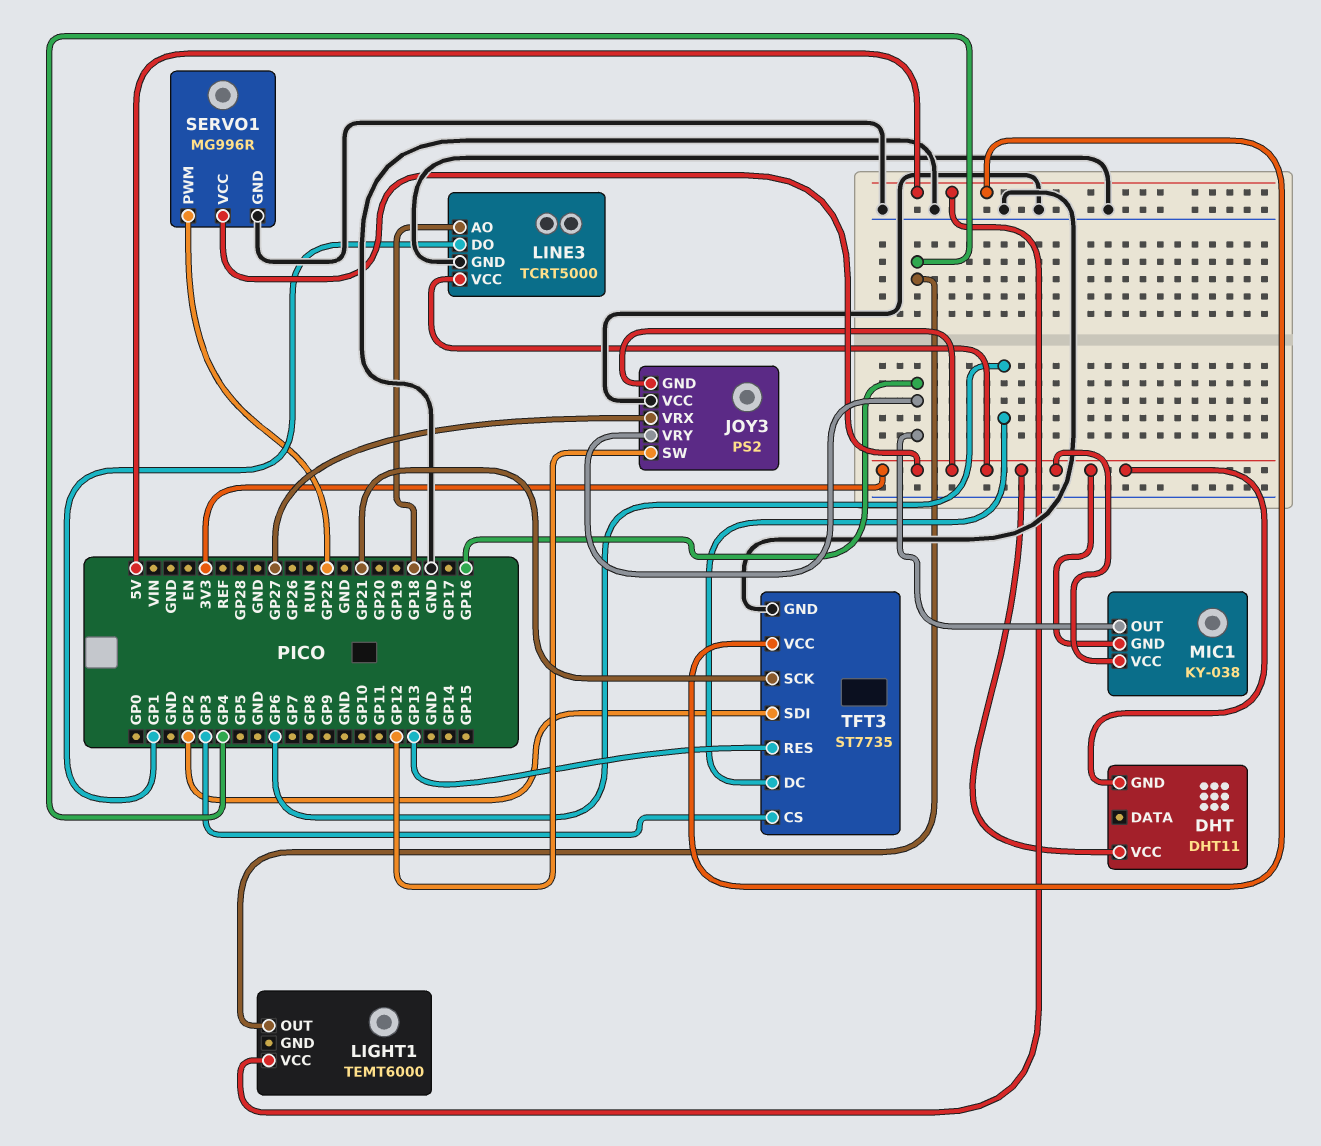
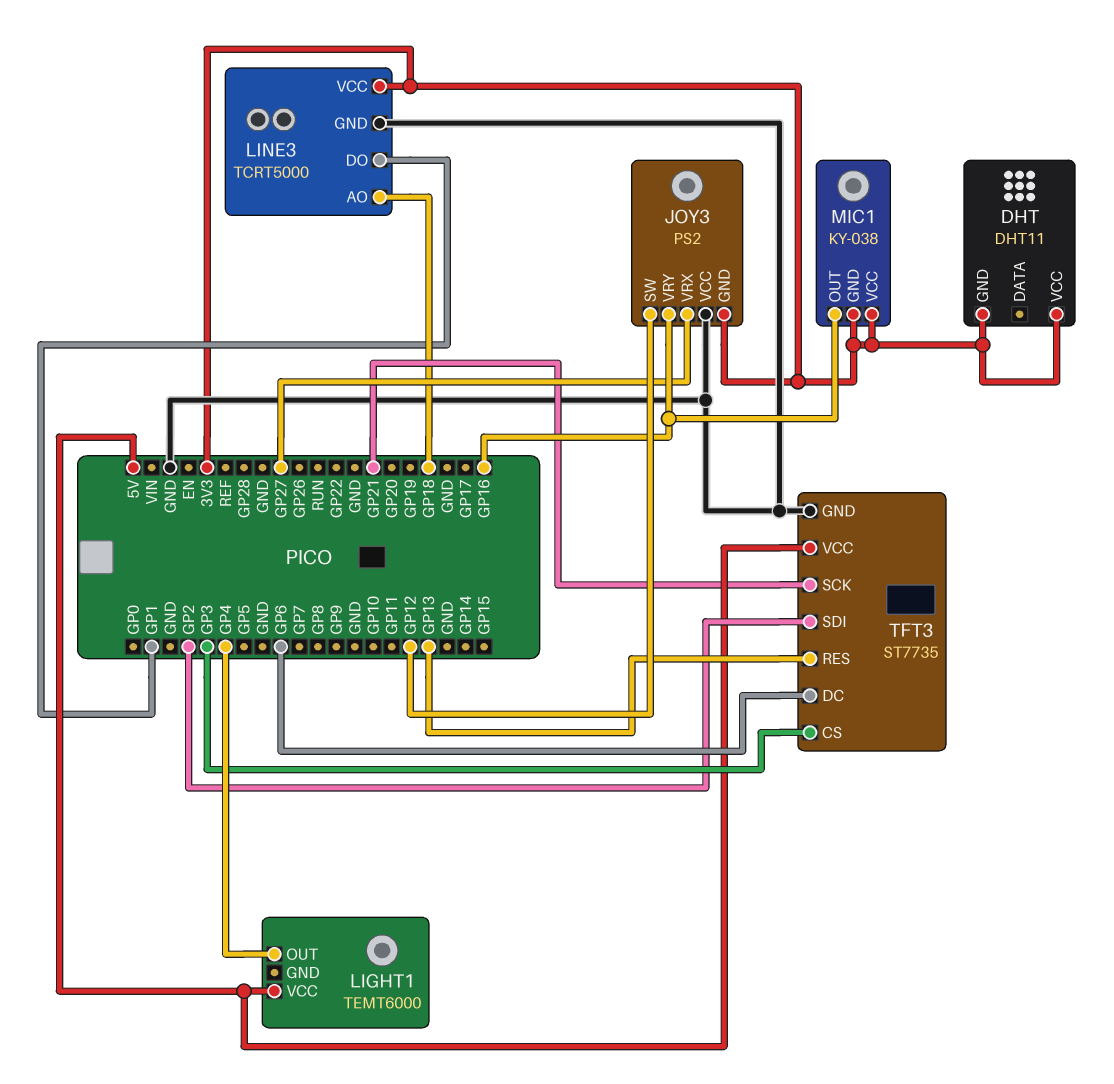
SERVO1: MG996R -> none
SERVO1 pin GND: GND -> none
SERVO1 pin PWM: GP22 -> none
SERVO1 pin VCC: 3V3 -> none

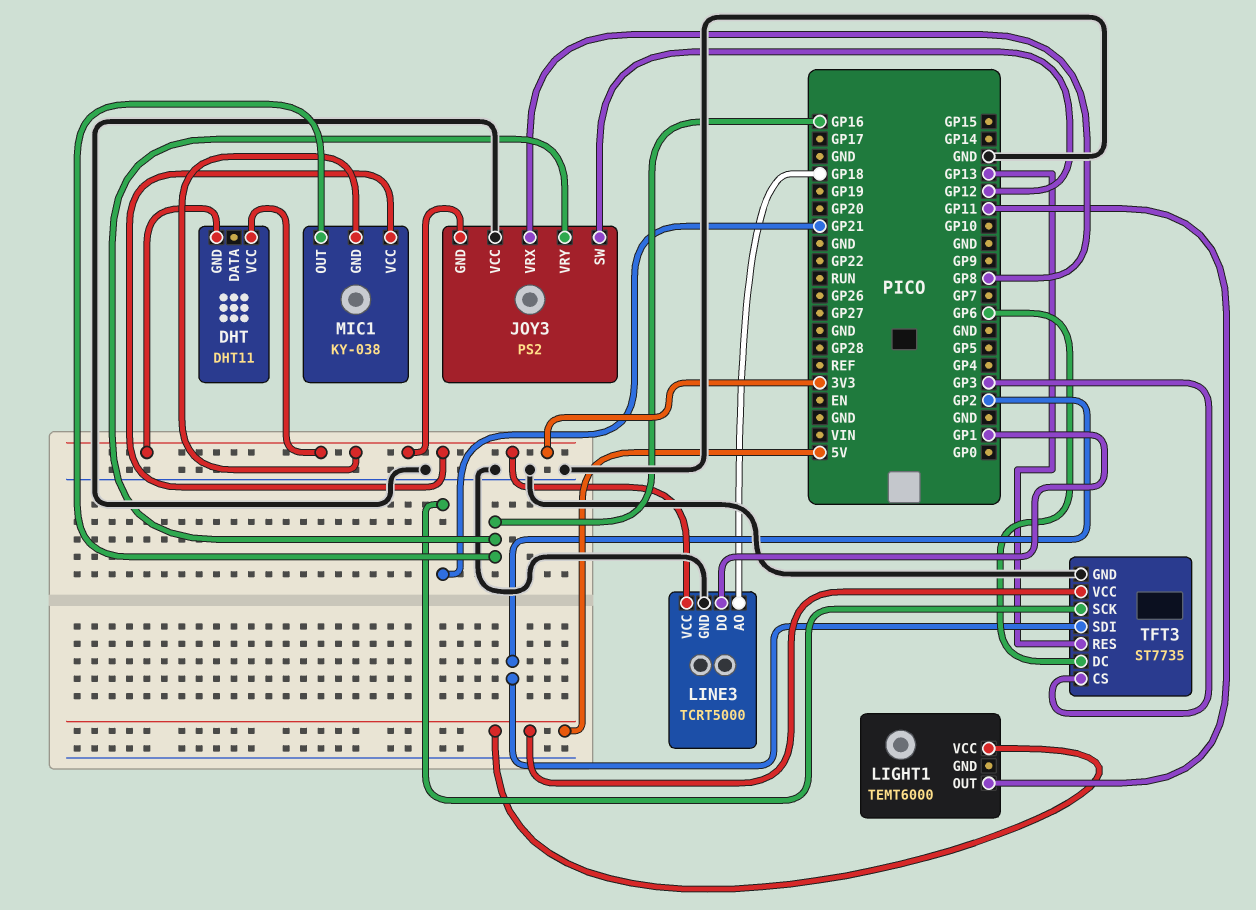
JOY3 pin VRX: GP27 -> GP8
LIGHT1 pin OUT: GP4 -> GP11

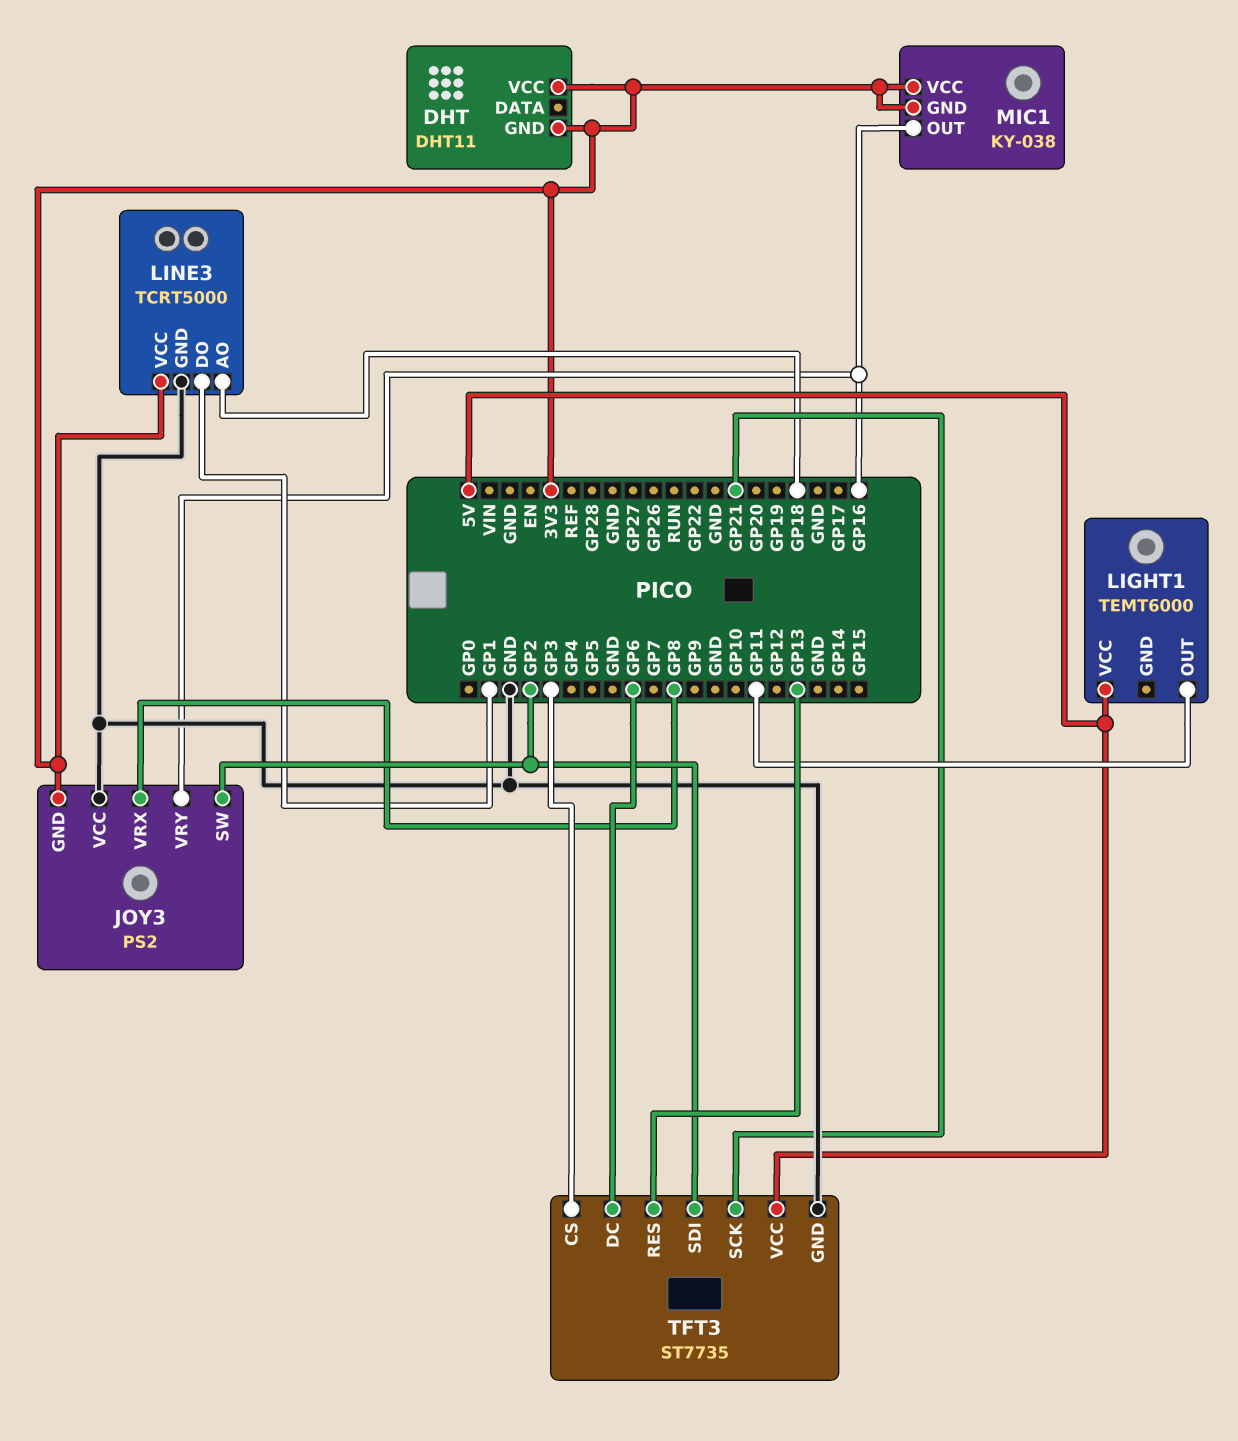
JOY3 pin SW: GP12 -> GP2

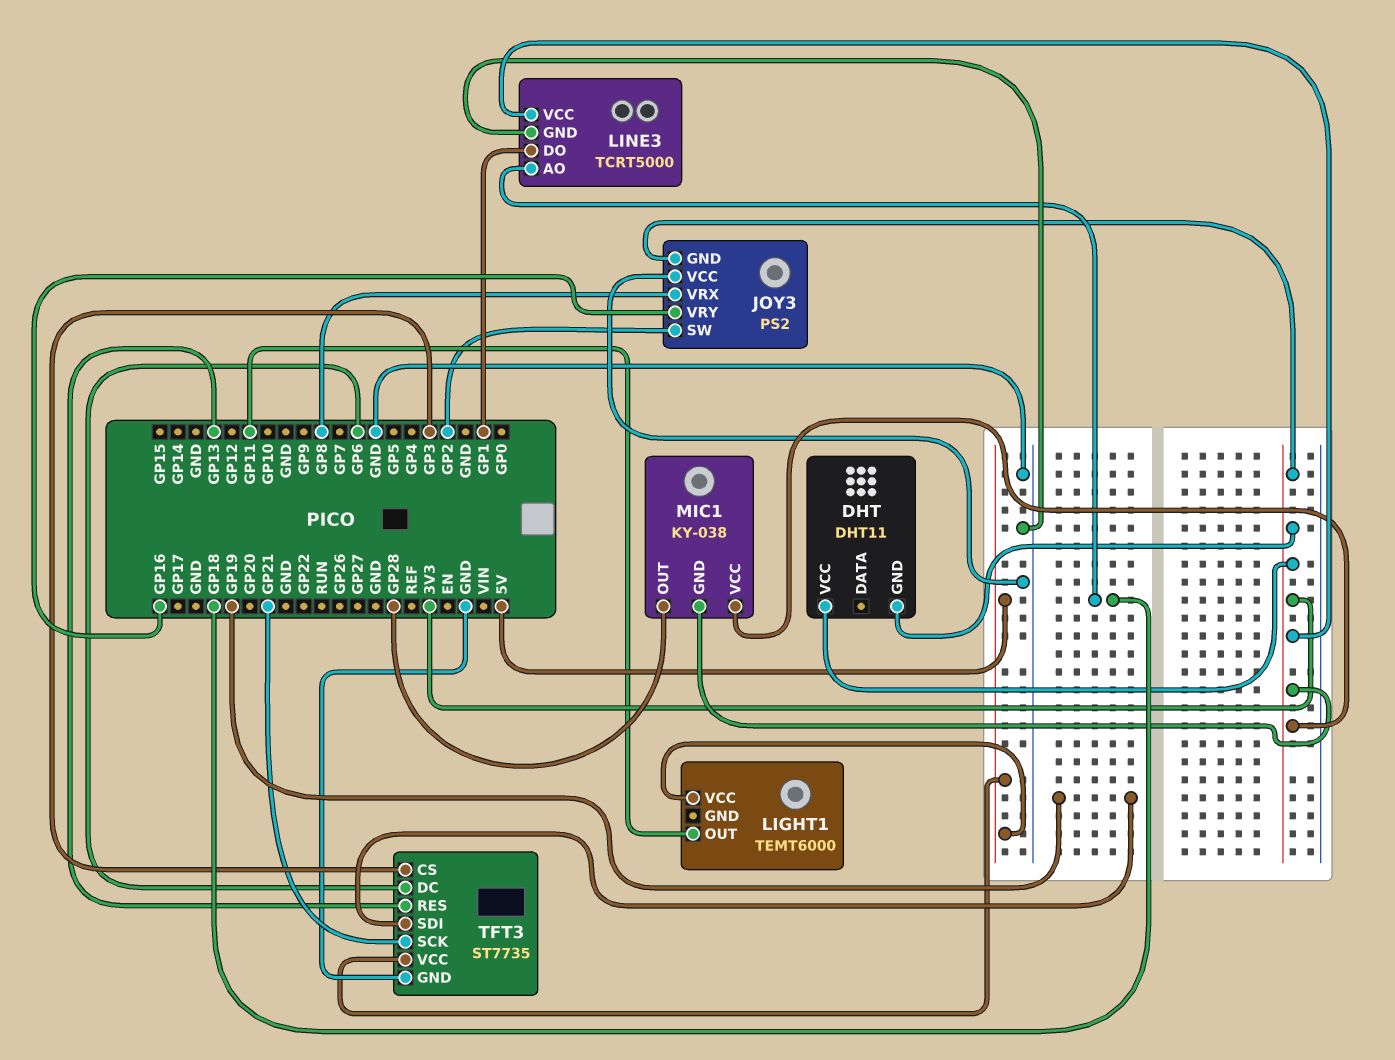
MIC1 pin OUT: GP16 -> GP28
TFT3 pin SDI: GP2 -> GP19

